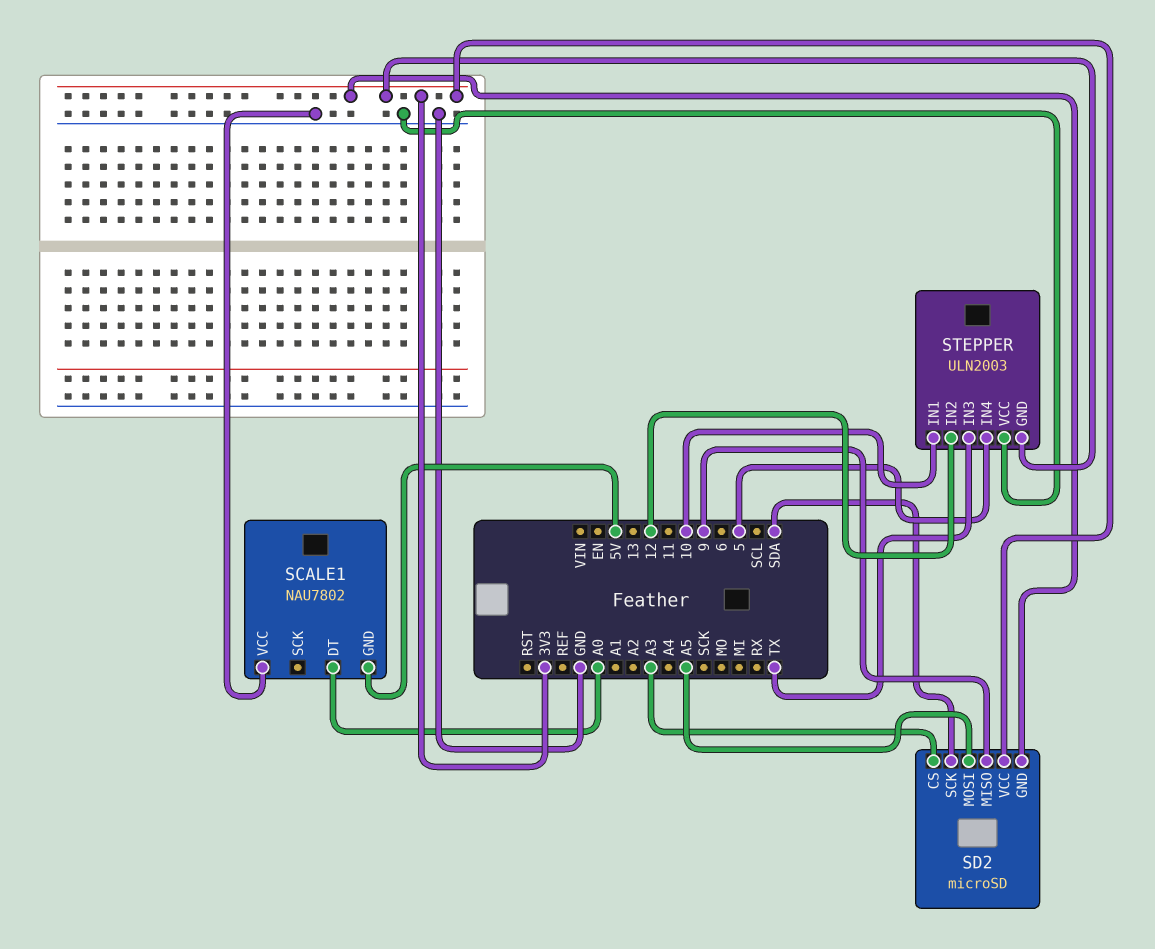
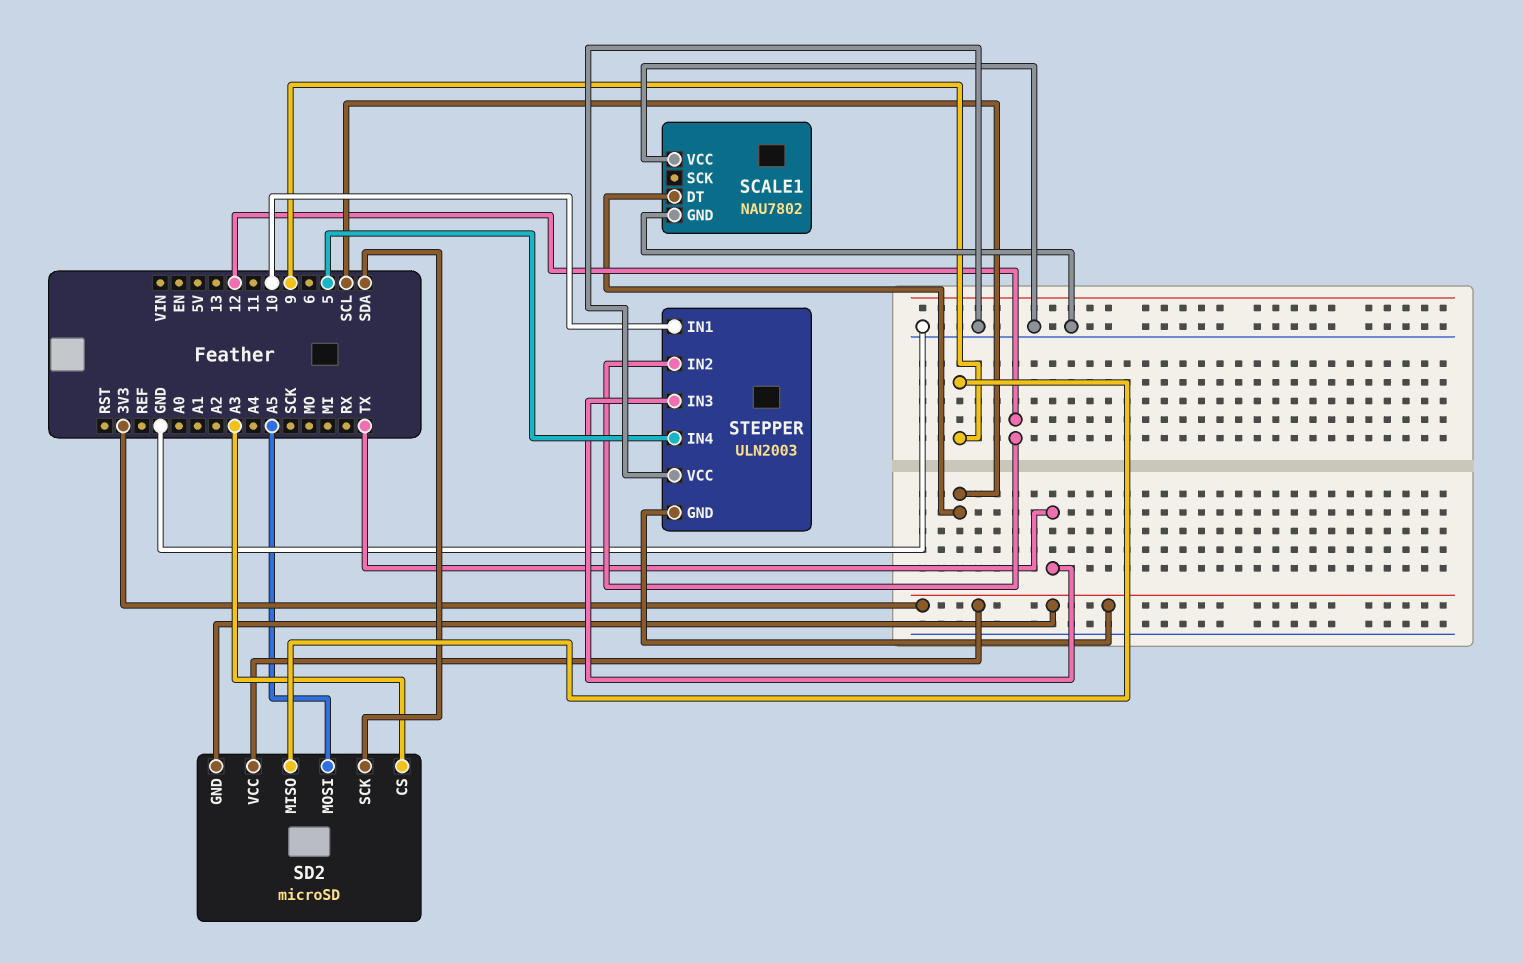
SCALE1 pin DT: A0 -> SCL
SCALE1 pin GND: 5V -> GND

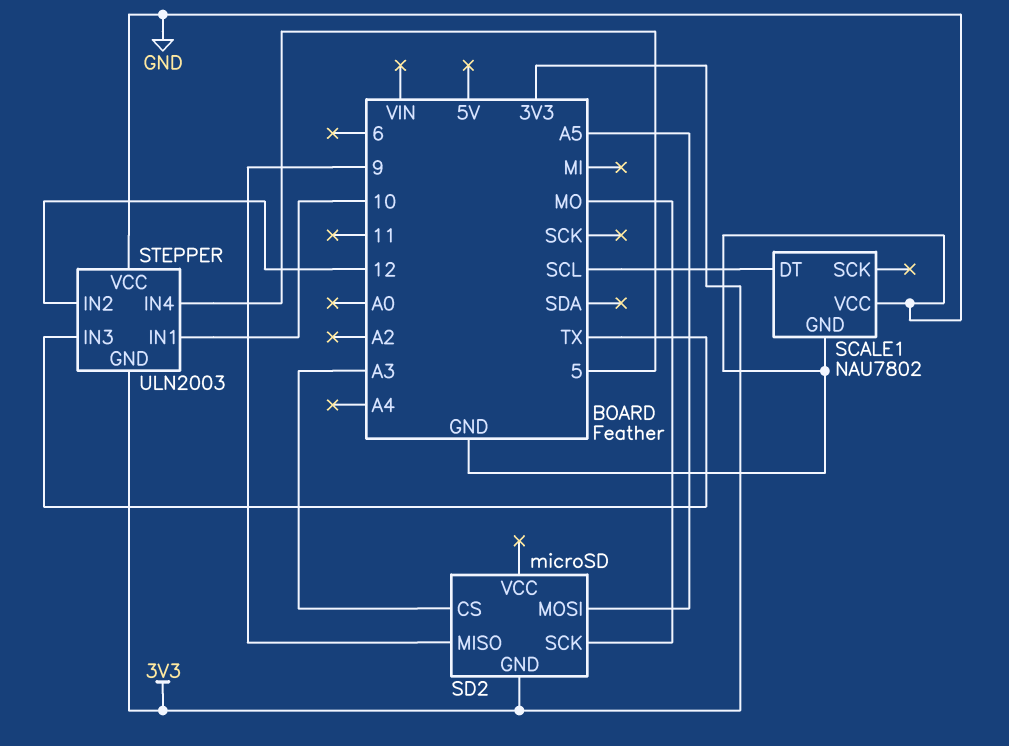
SD2 pin SCK: SDA -> MO
SD2 pin VCC: 3V3 -> none

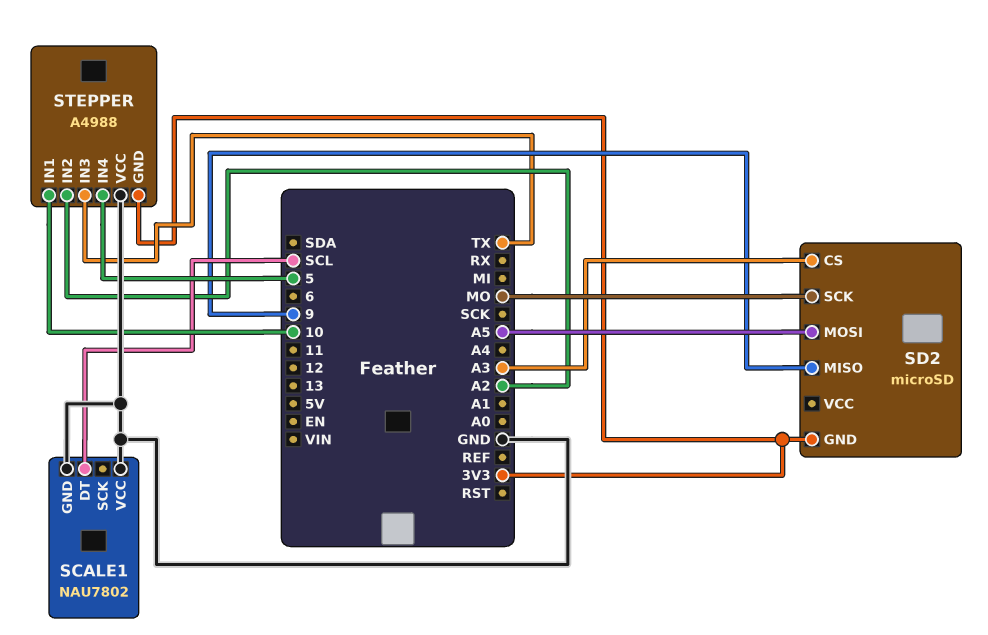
STEPPER: ULN2003 -> A4988
STEPPER pin IN2: 12 -> A2

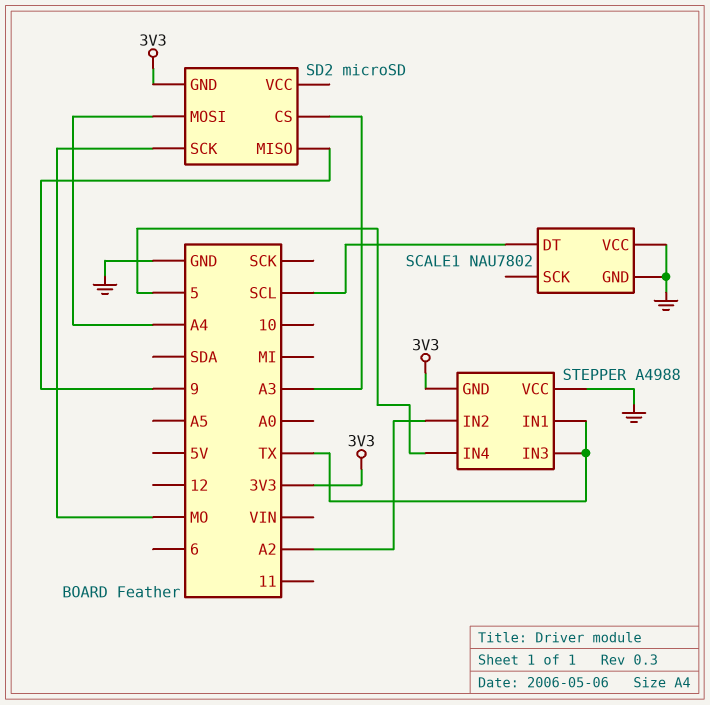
SD2 pin MOSI: A5 -> A4
STEPPER pin IN1: 10 -> TX

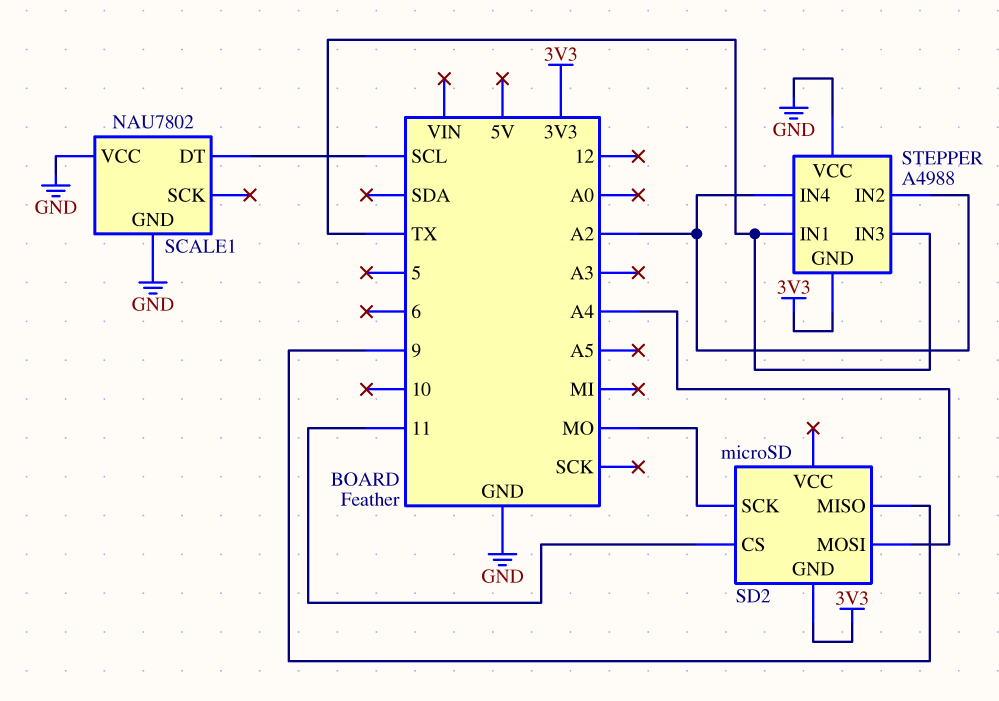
SD2 pin CS: A3 -> 11
STEPPER pin IN4: 5 -> A2

